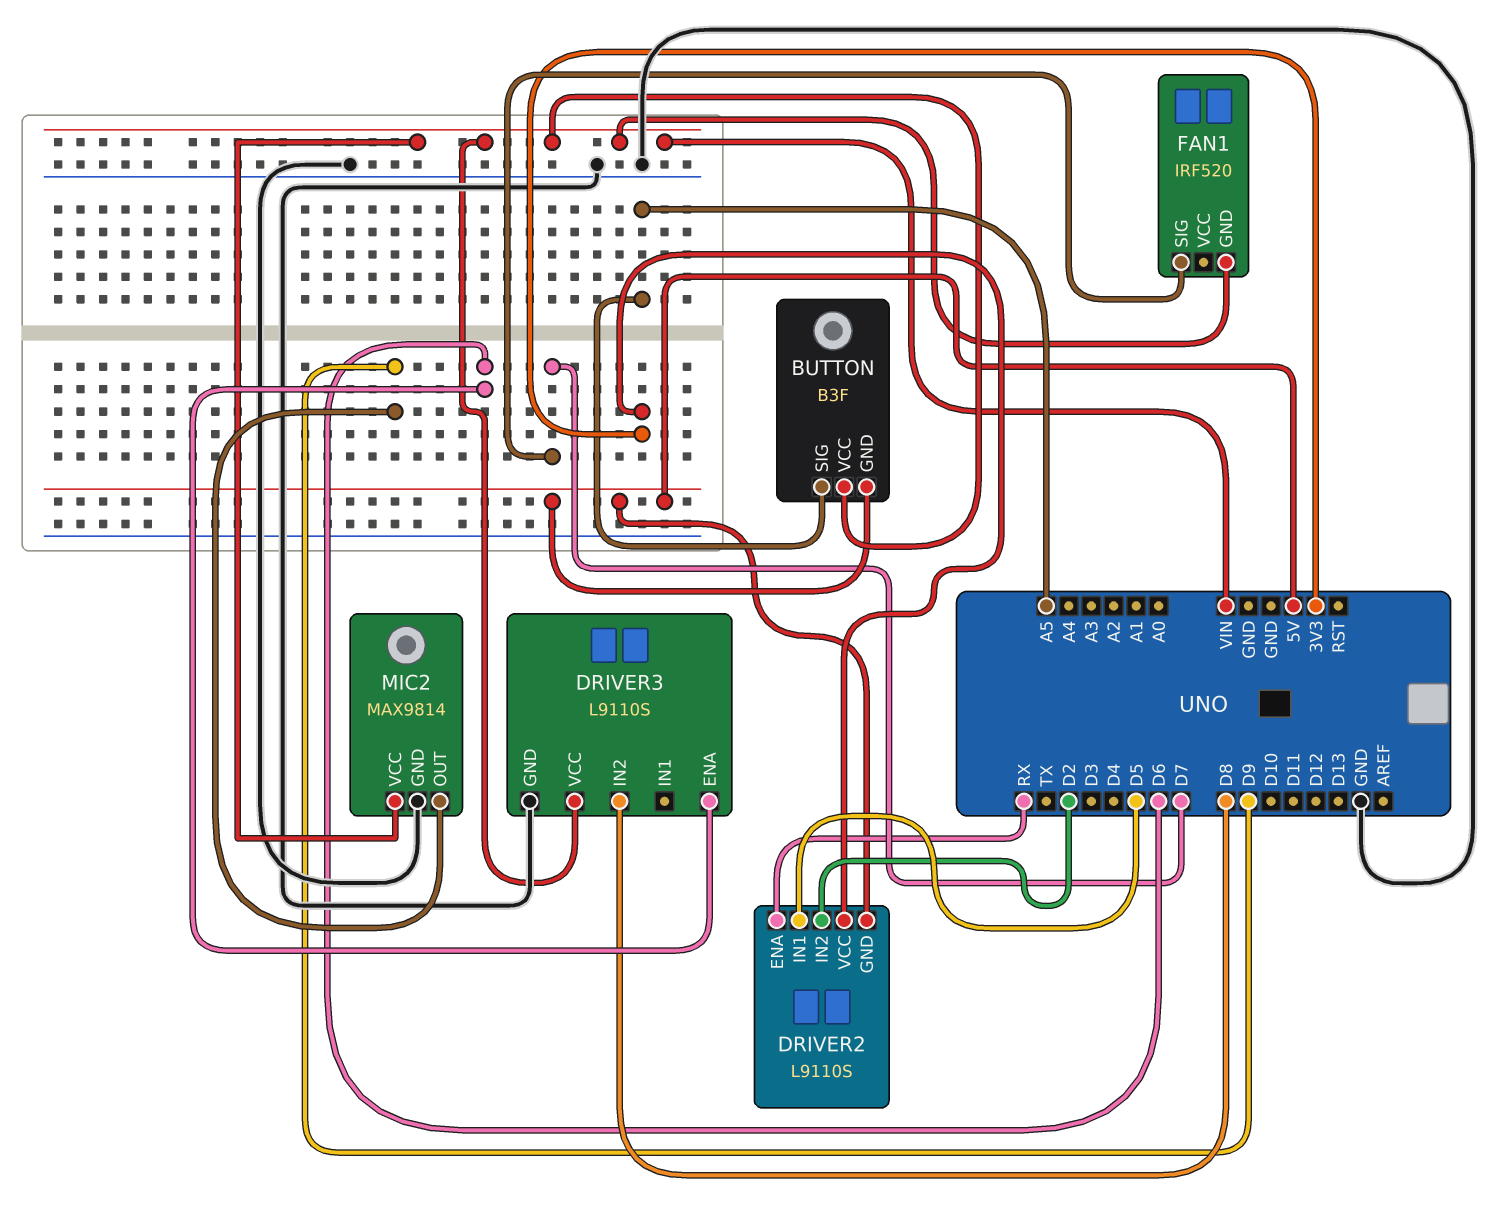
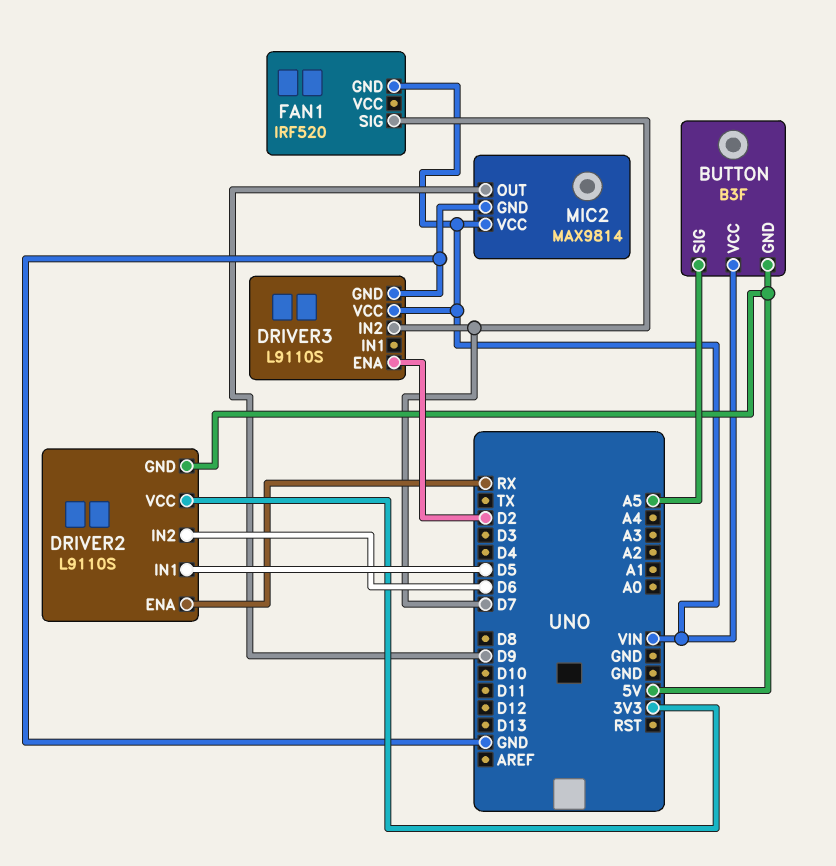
DRIVER2 pin IN2: D2 -> D6
DRIVER3 pin ENA: D6 -> D2
DRIVER3 pin IN2: D8 -> D7

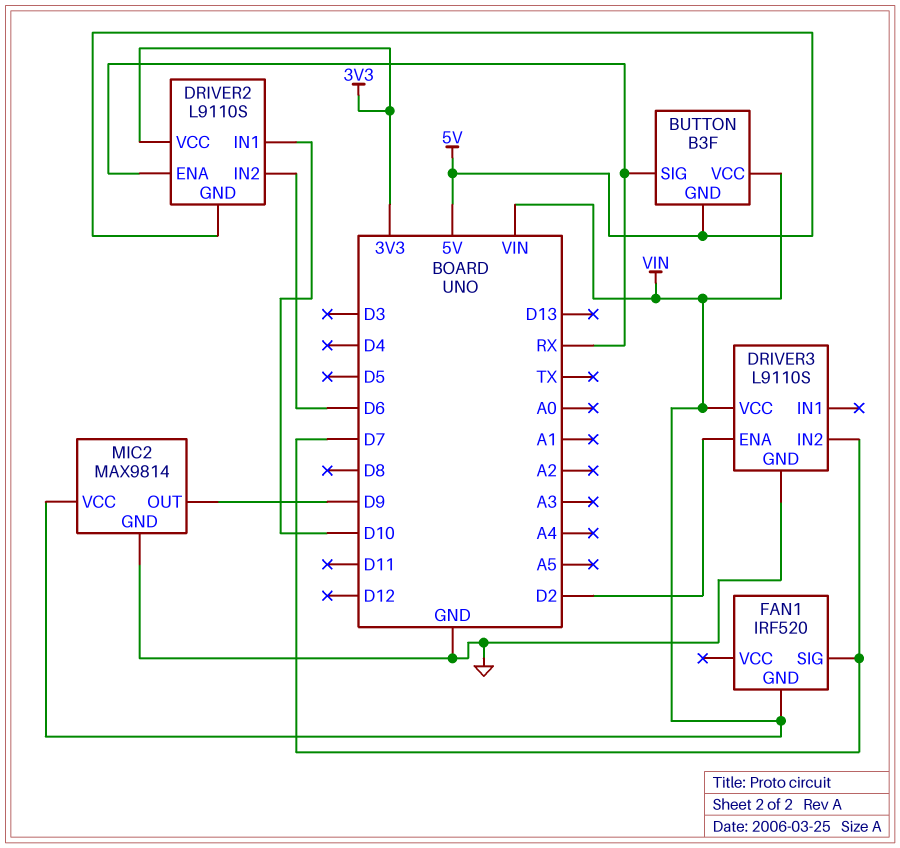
BUTTON pin SIG: A5 -> RX
DRIVER2 pin IN1: D5 -> D10

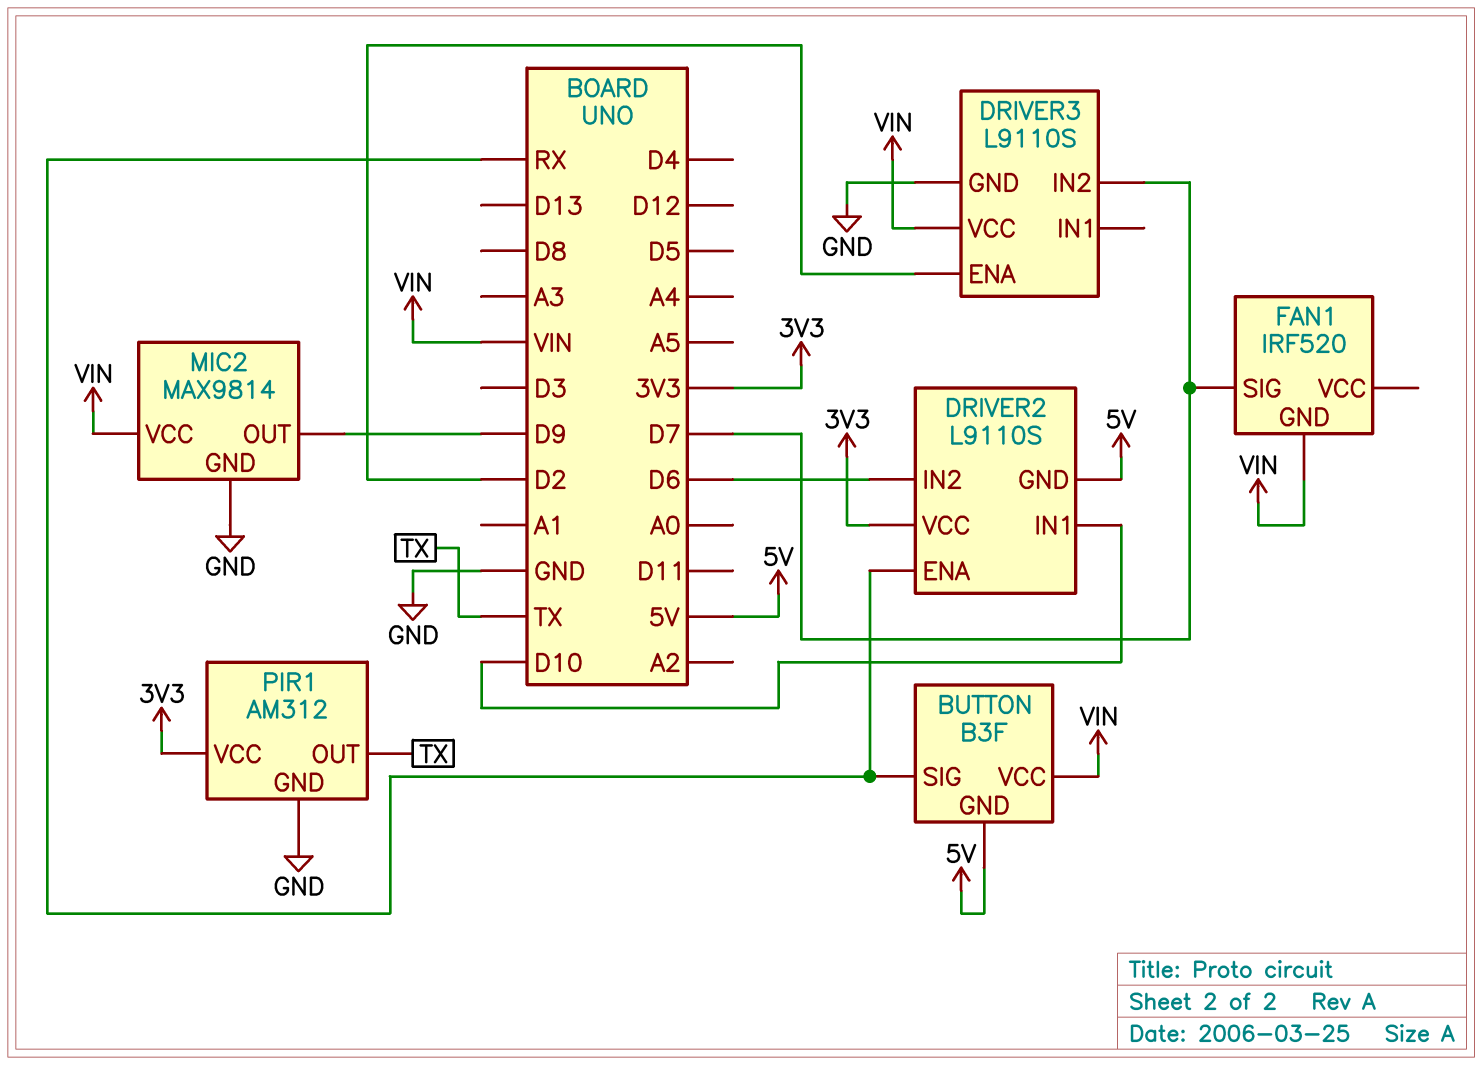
PIR1: none -> AM312
PIR1 pin GND: none -> GND
PIR1 pin OUT: none -> TX
PIR1 pin VCC: none -> 3V3

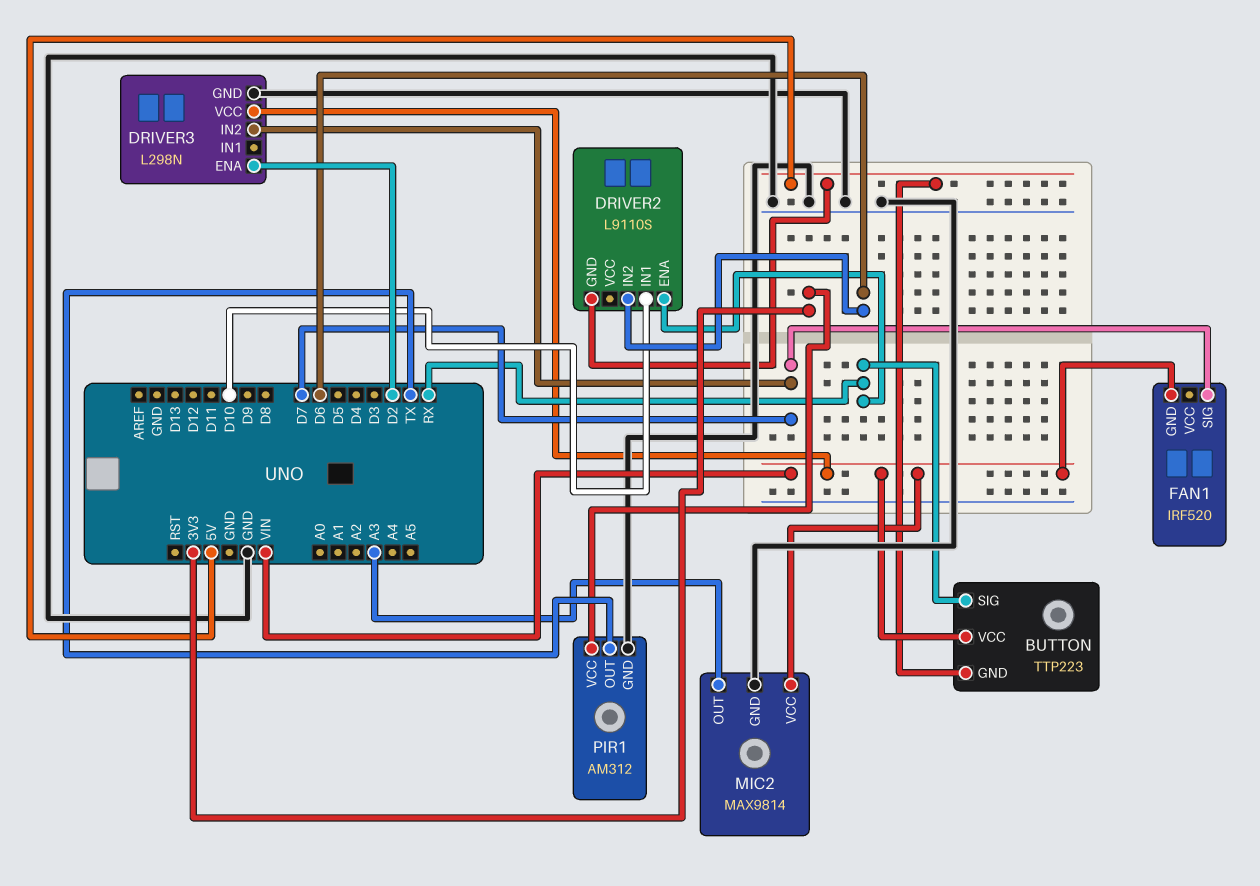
BUTTON: B3F -> TTP223
DRIVER2 pin VCC: 3V3 -> none
DRIVER3: L9110S -> L298N
MIC2 pin OUT: D9 -> A3

